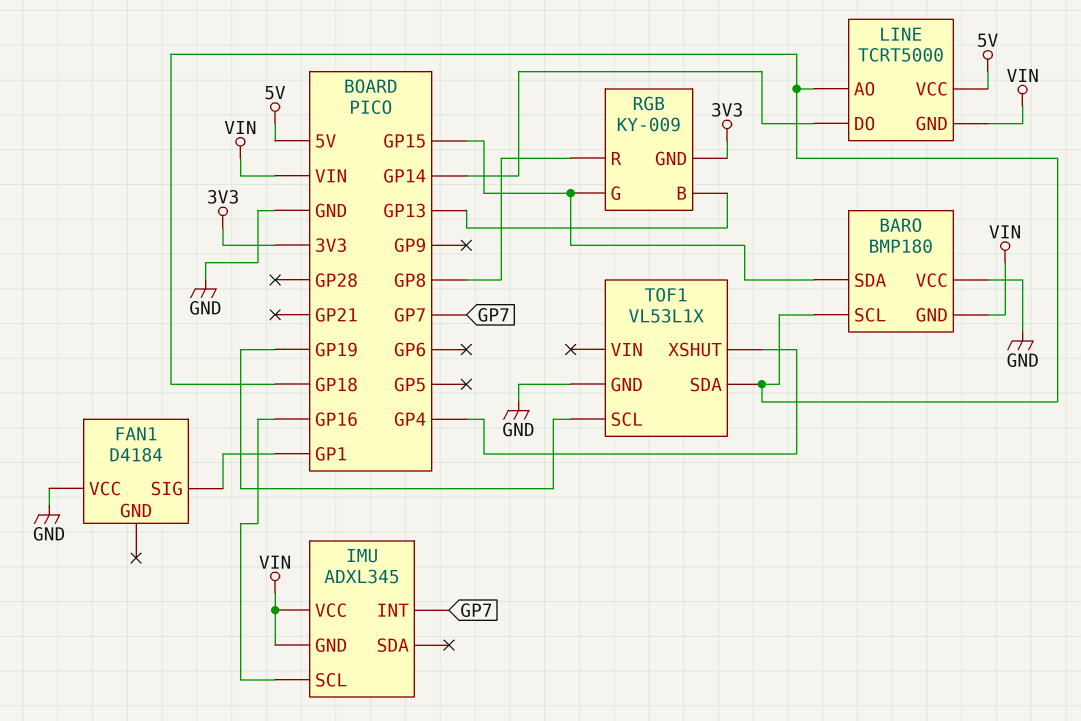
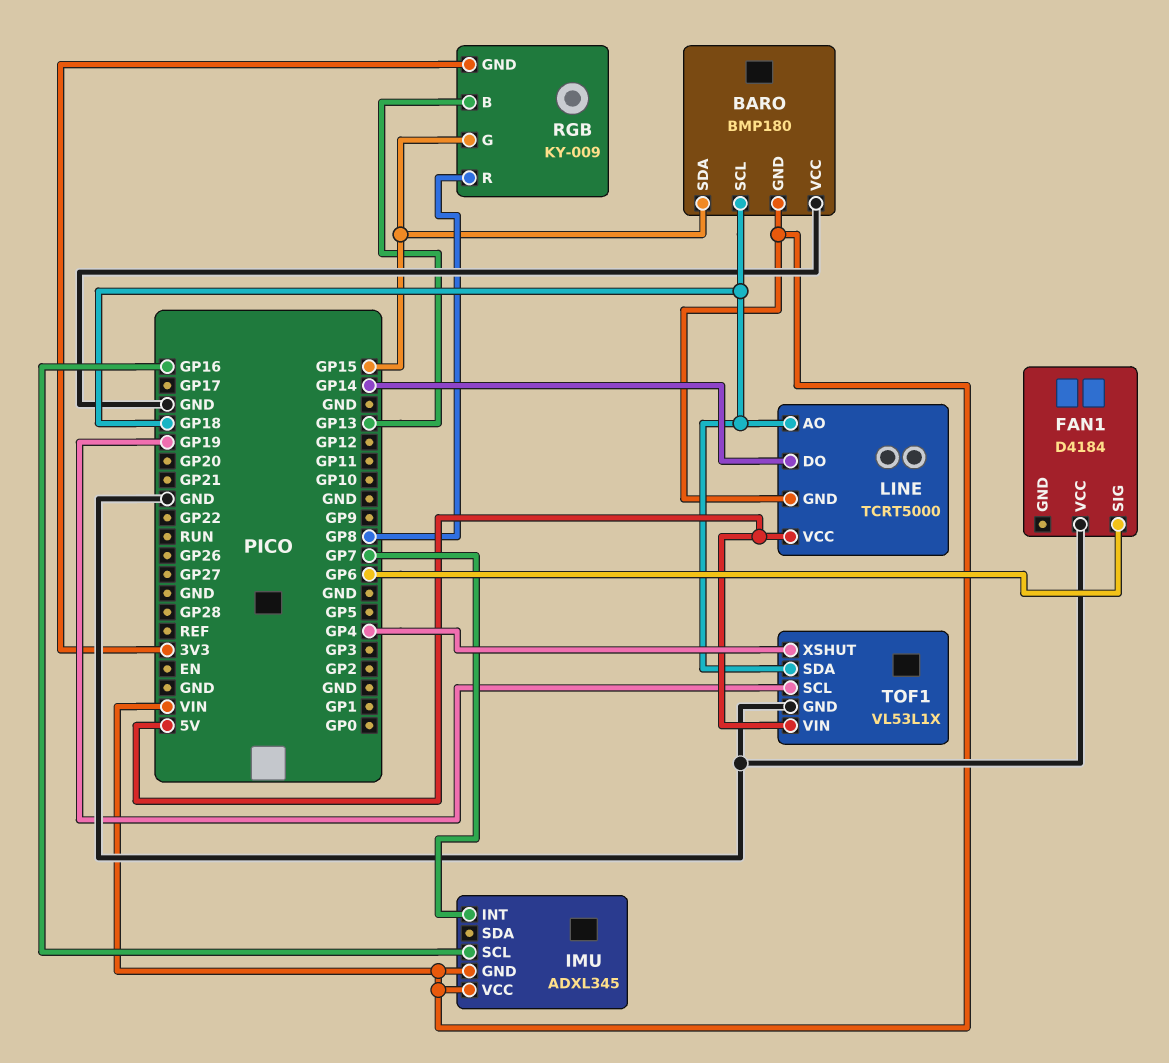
FAN1 pin SIG: GP1 -> GP6
TOF1 pin VIN: none -> 5V

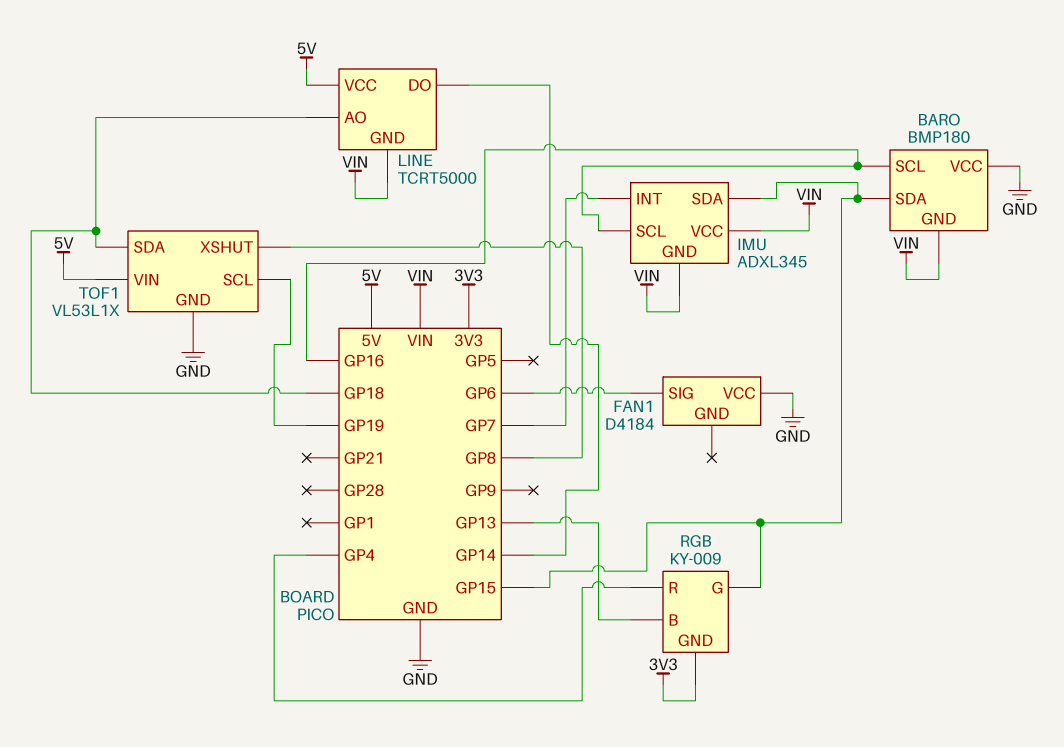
BARO pin SCL: GP18 -> GP16
IMU pin SDA: none -> GP15
RGB pin R: GP8 -> GP4
TOF1 pin XSHUT: GP4 -> GP8

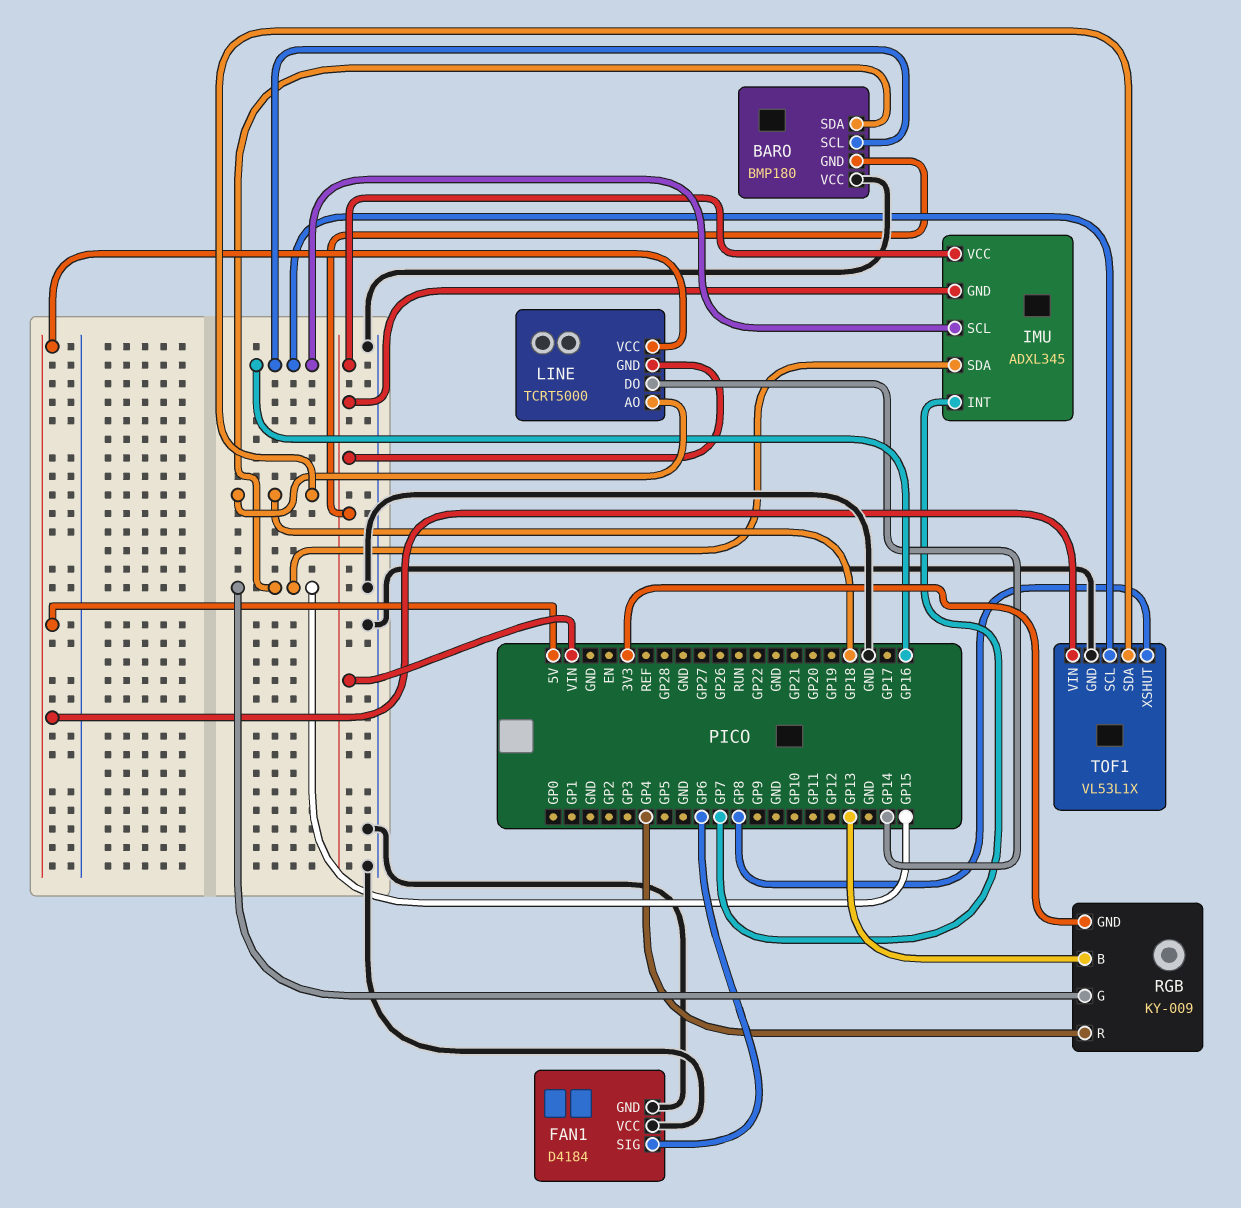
FAN1 pin GND: none -> GND
TOF1 pin SCL: GP19 -> GP16

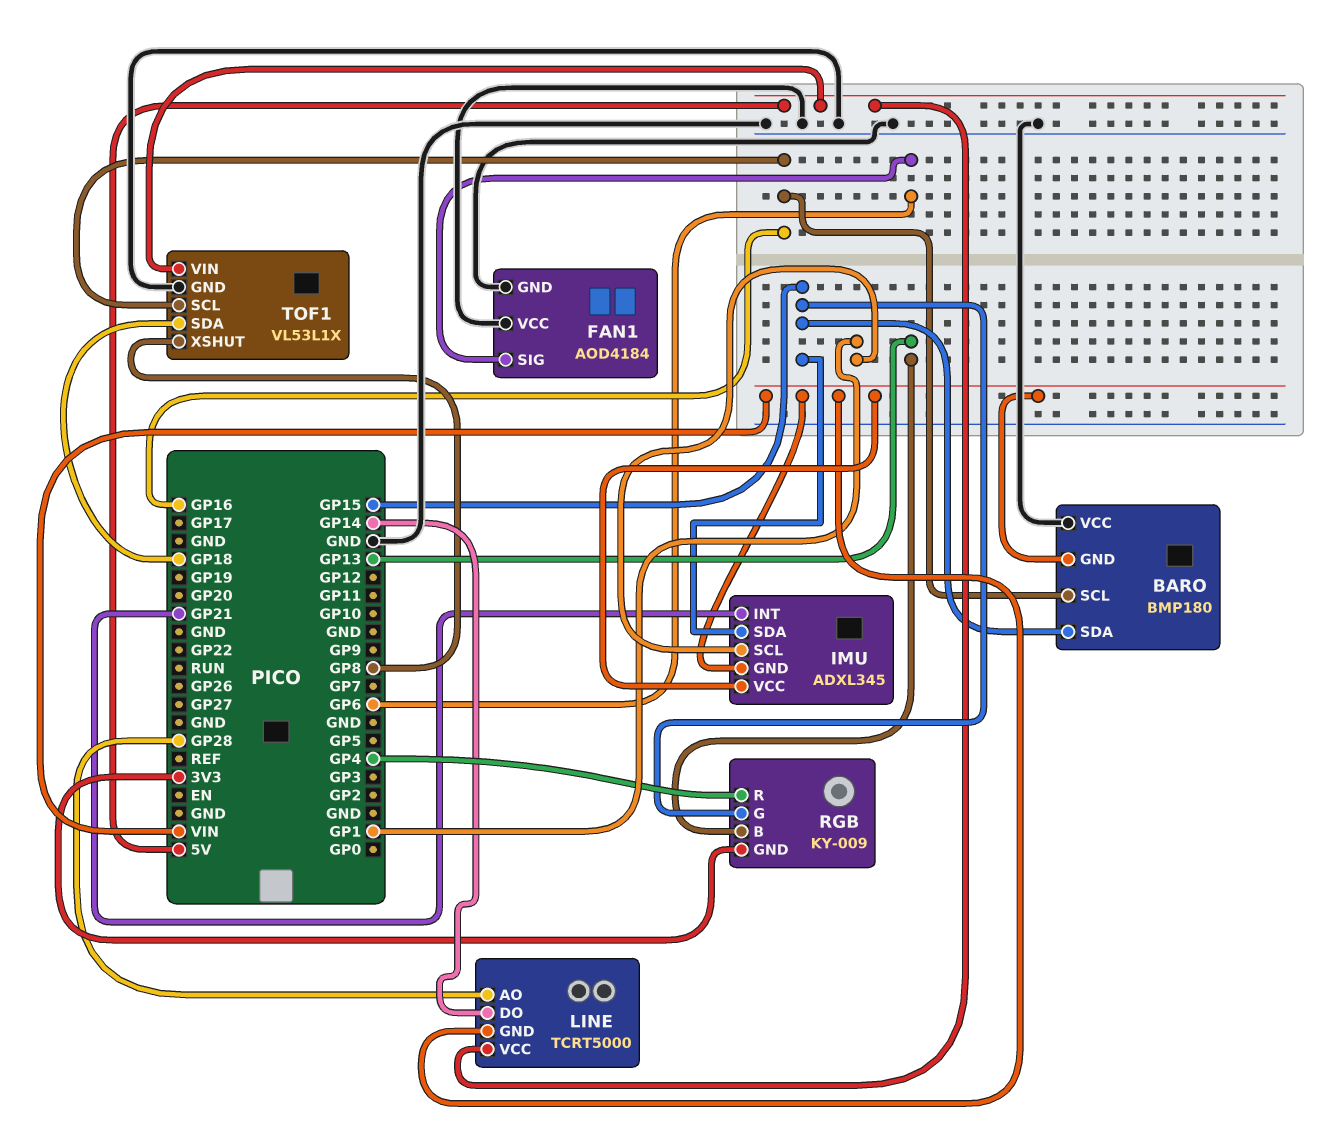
FAN1: D4184 -> AOD4184
IMU pin INT: GP7 -> GP21
IMU pin SCL: GP16 -> GP1
LINE pin AO: GP18 -> GP28

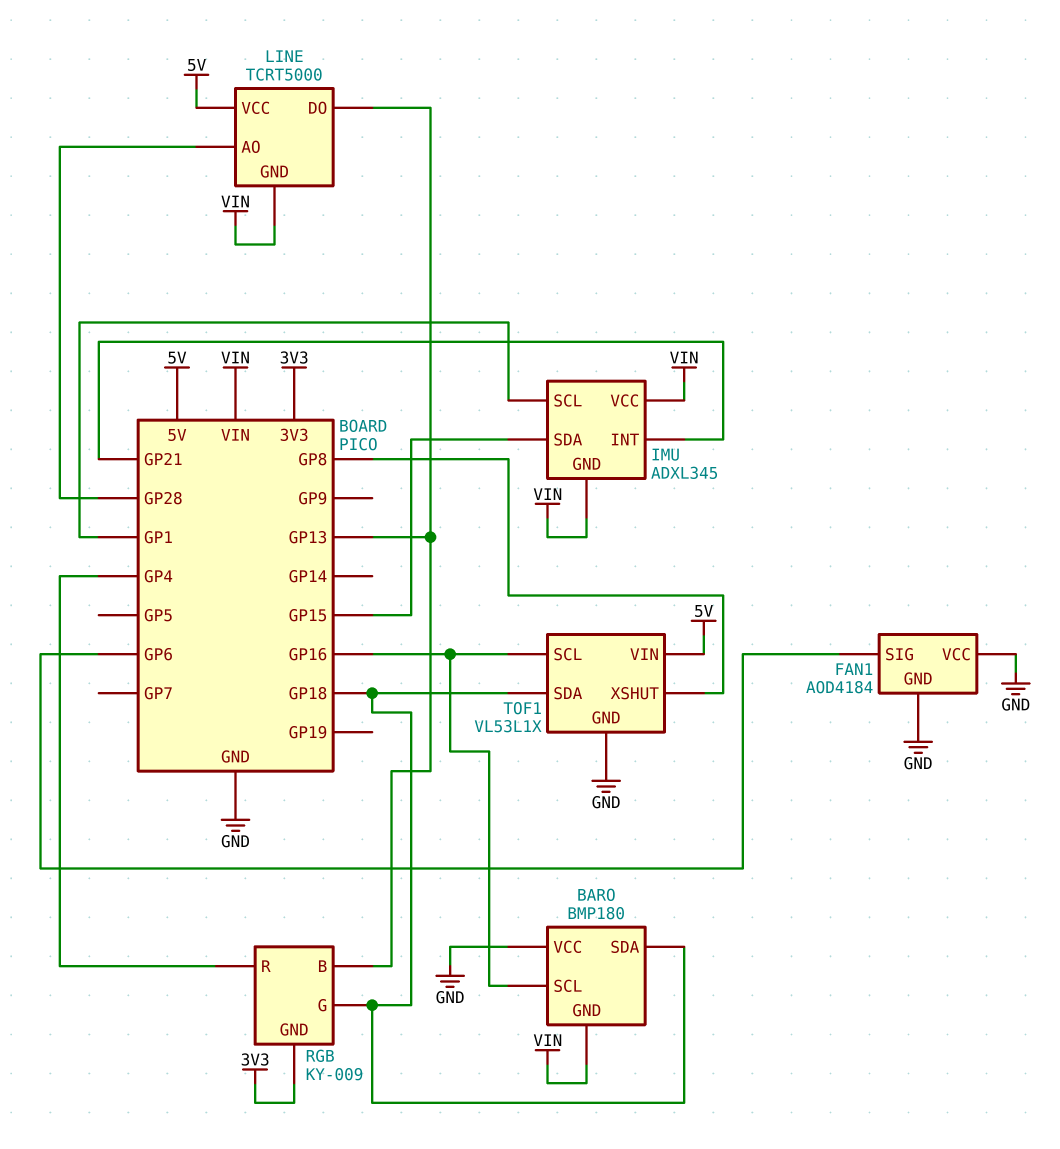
BARO pin SDA: GP15 -> GP18
LINE pin DO: GP14 -> GP13
RGB pin G: GP15 -> GP18

